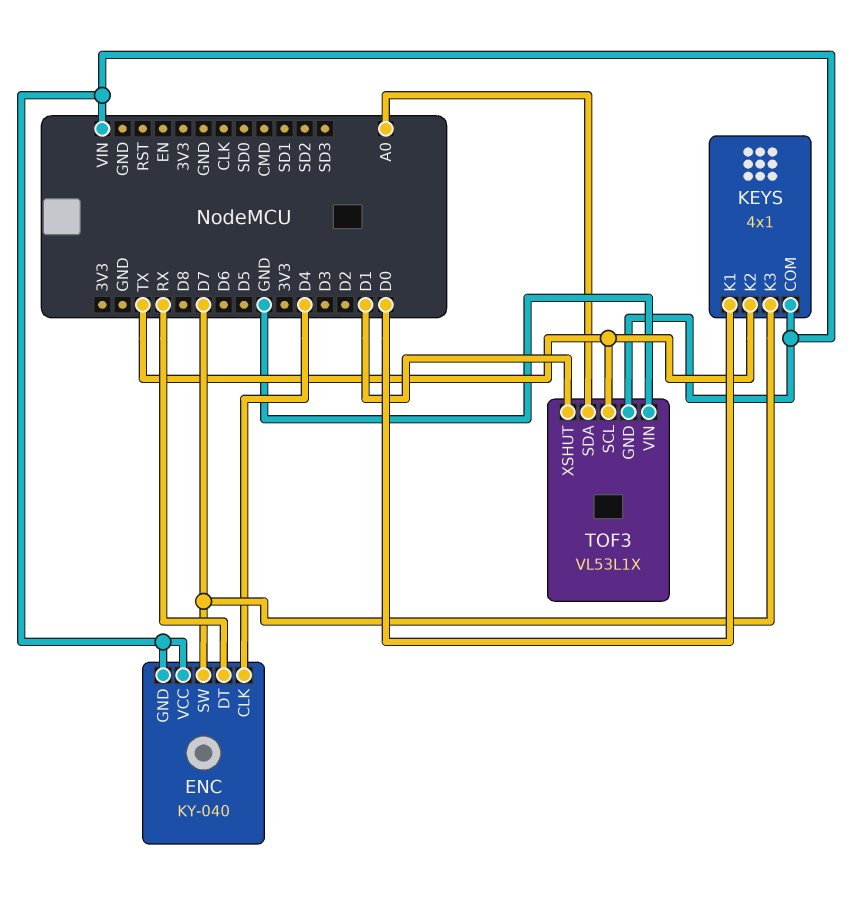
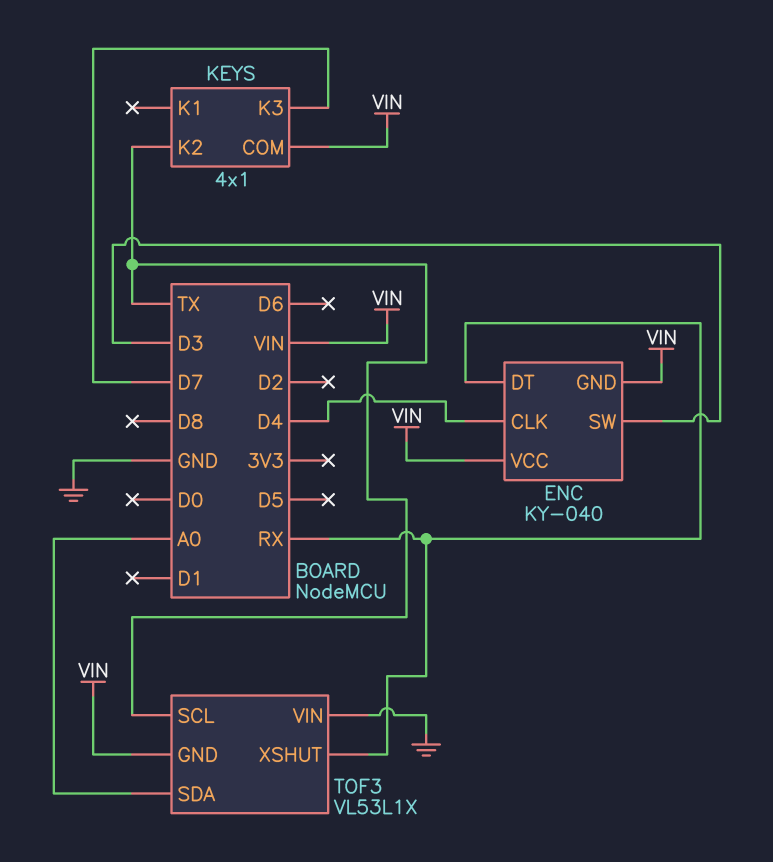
ENC pin SW: D7 -> D3
KEYS pin K1: D0 -> none
TOF3 pin XSHUT: D1 -> RX

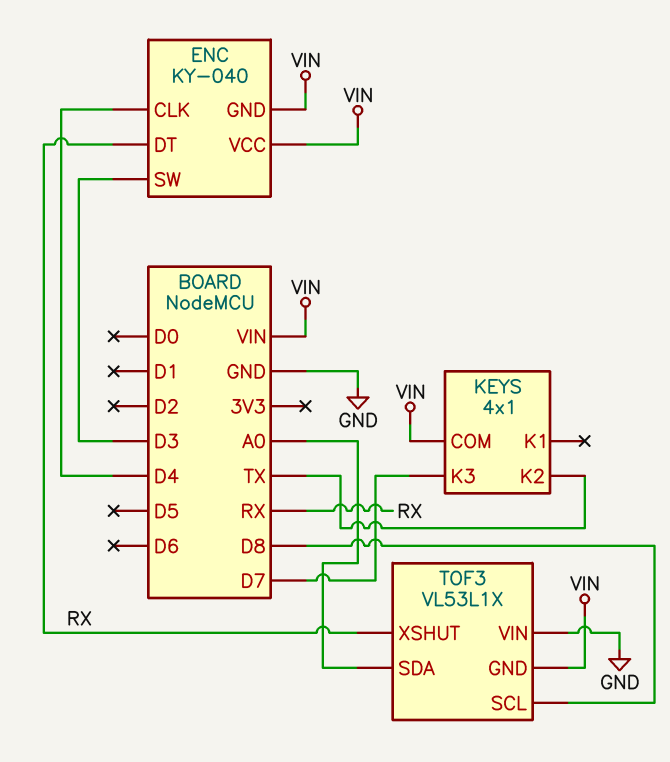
TOF3 pin SCL: TX -> D8

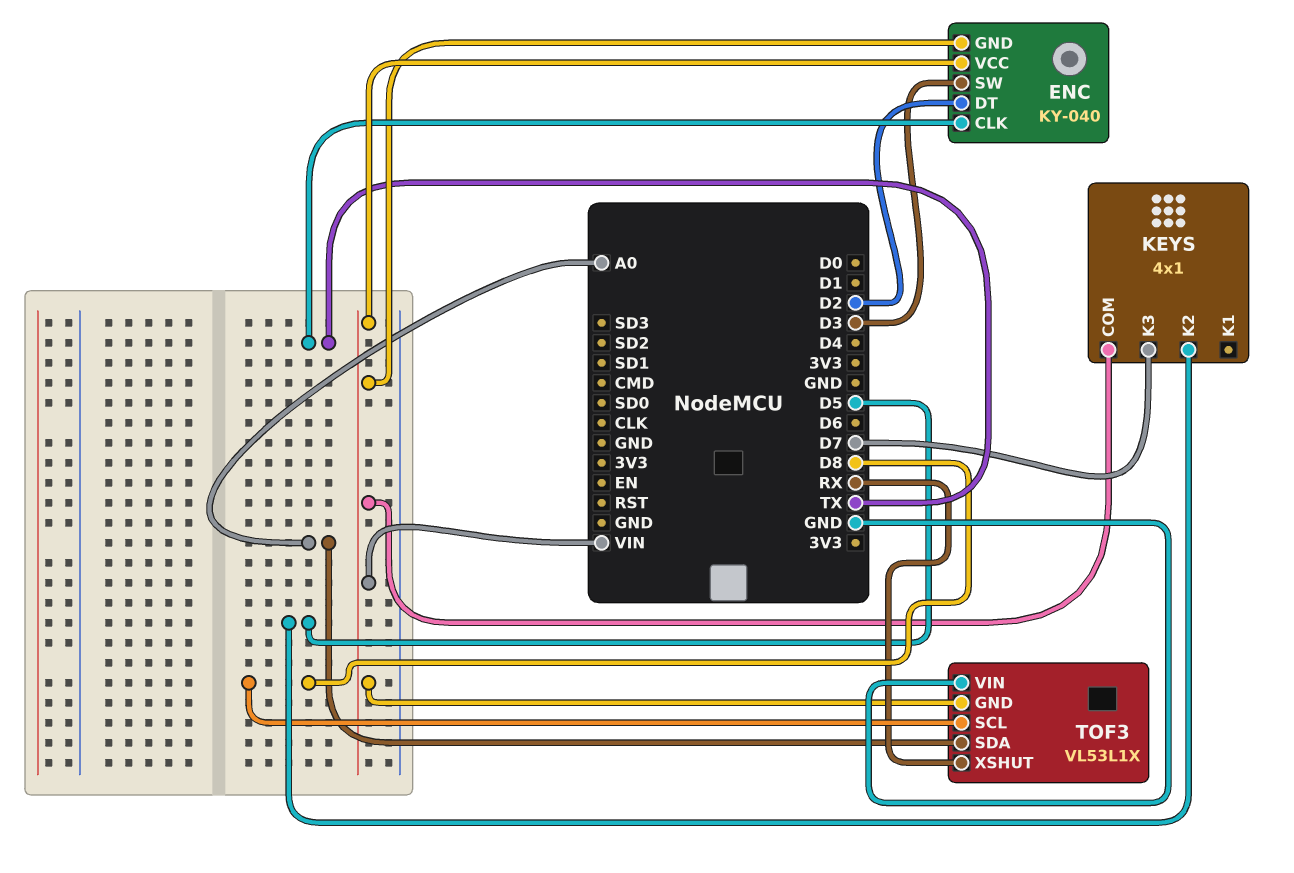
ENC pin CLK: D4 -> TX
ENC pin DT: RX -> D2
KEYS pin K2: TX -> D5

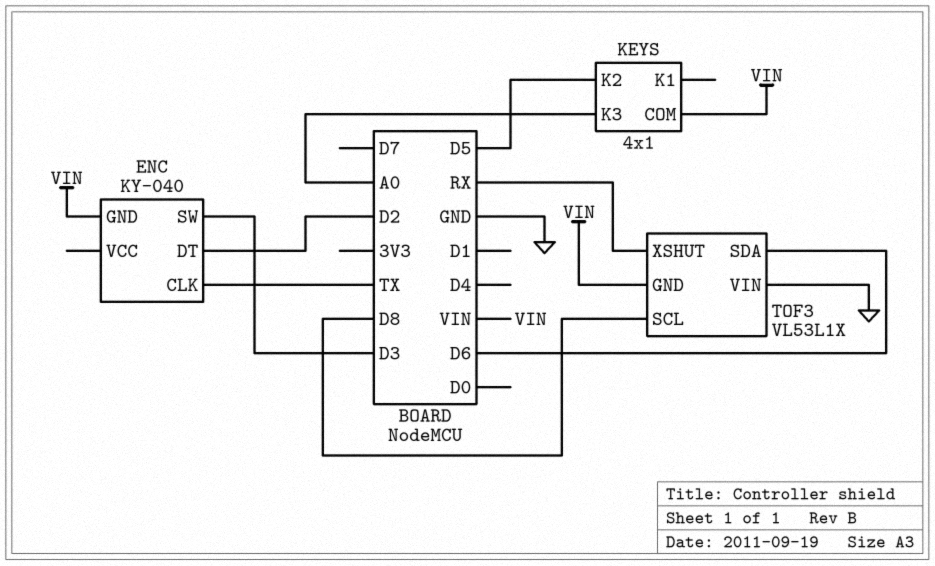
ENC pin VCC: VIN -> none
KEYS pin K3: D7 -> A0
TOF3 pin SDA: A0 -> D6

